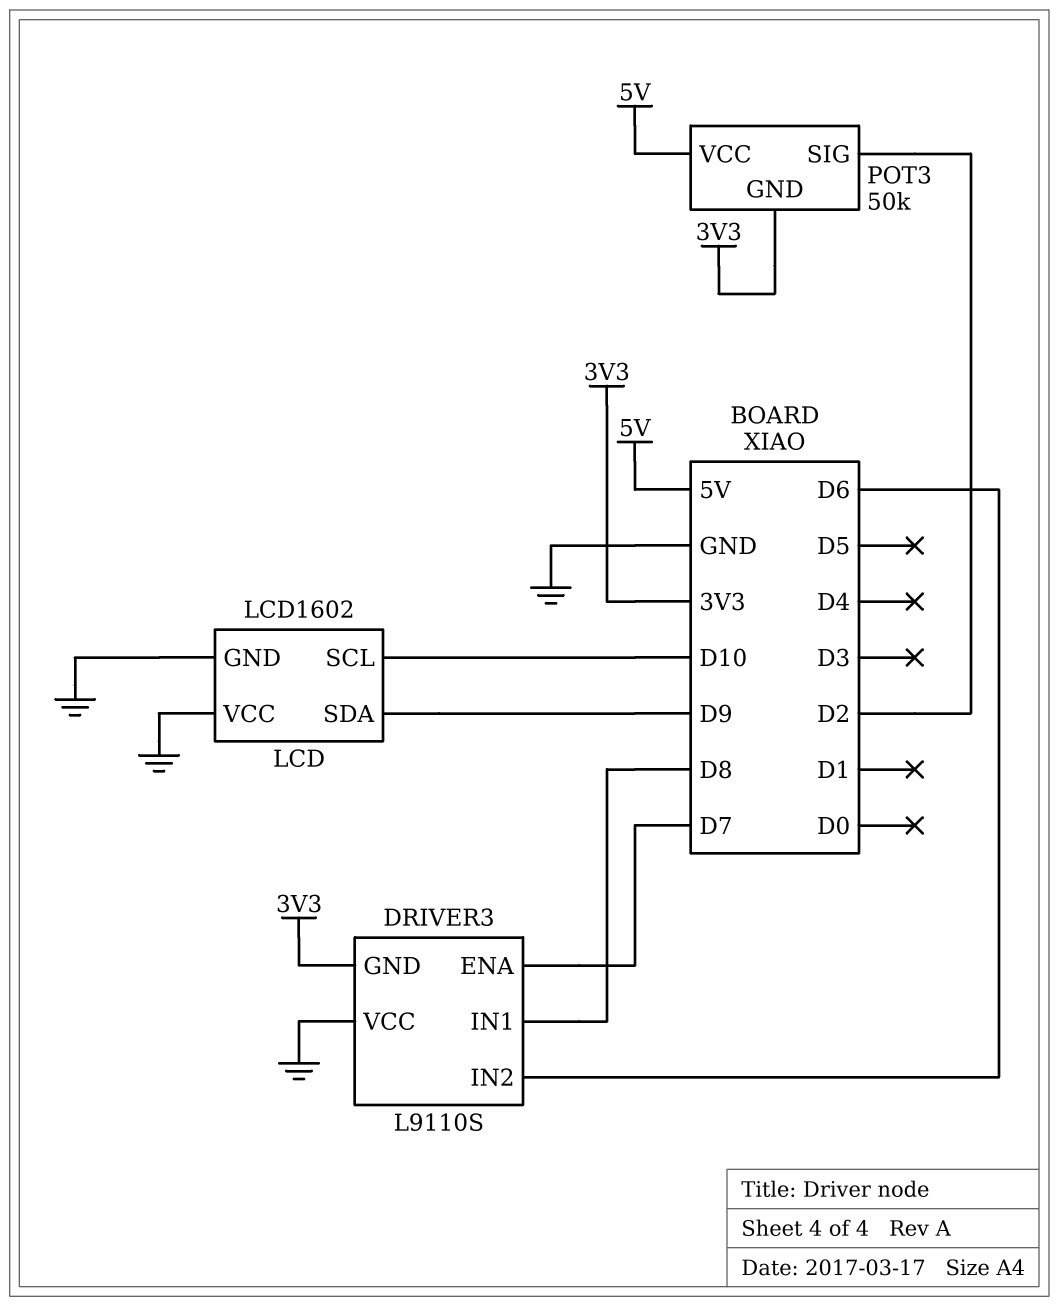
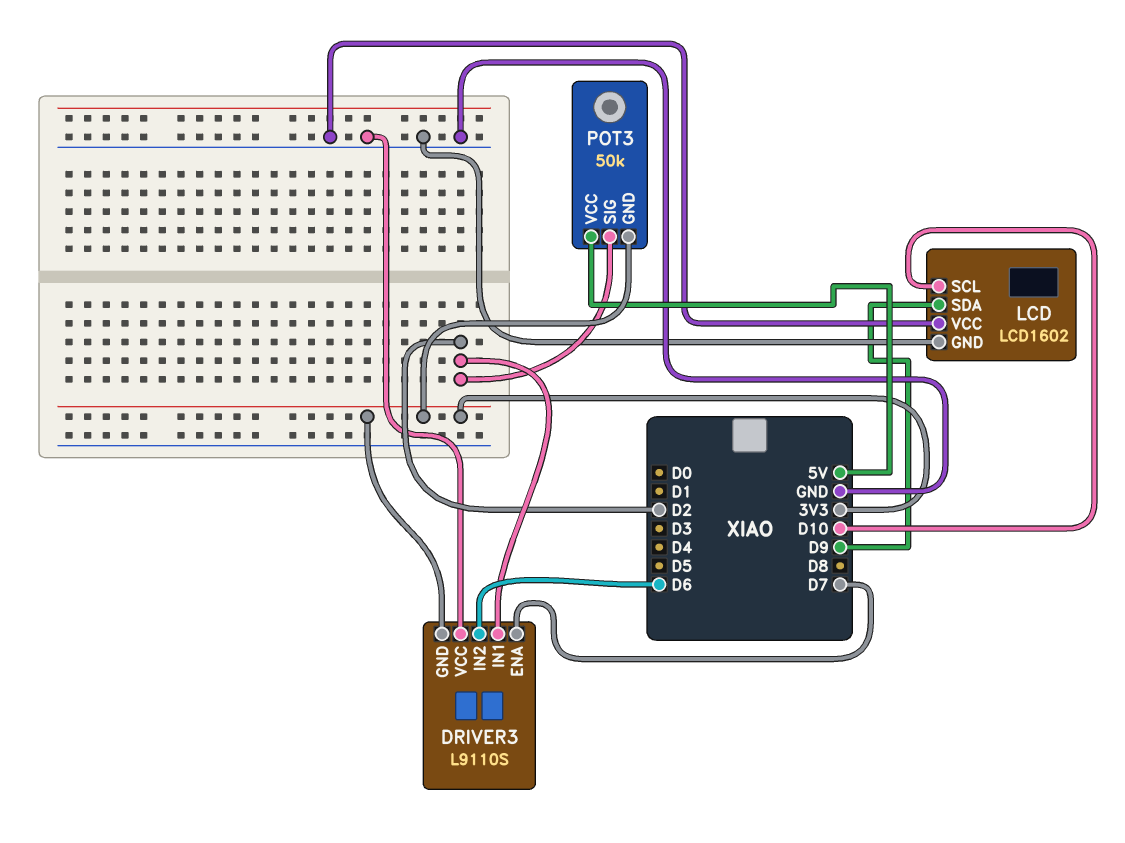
DRIVER3 pin IN1: D8 -> D2

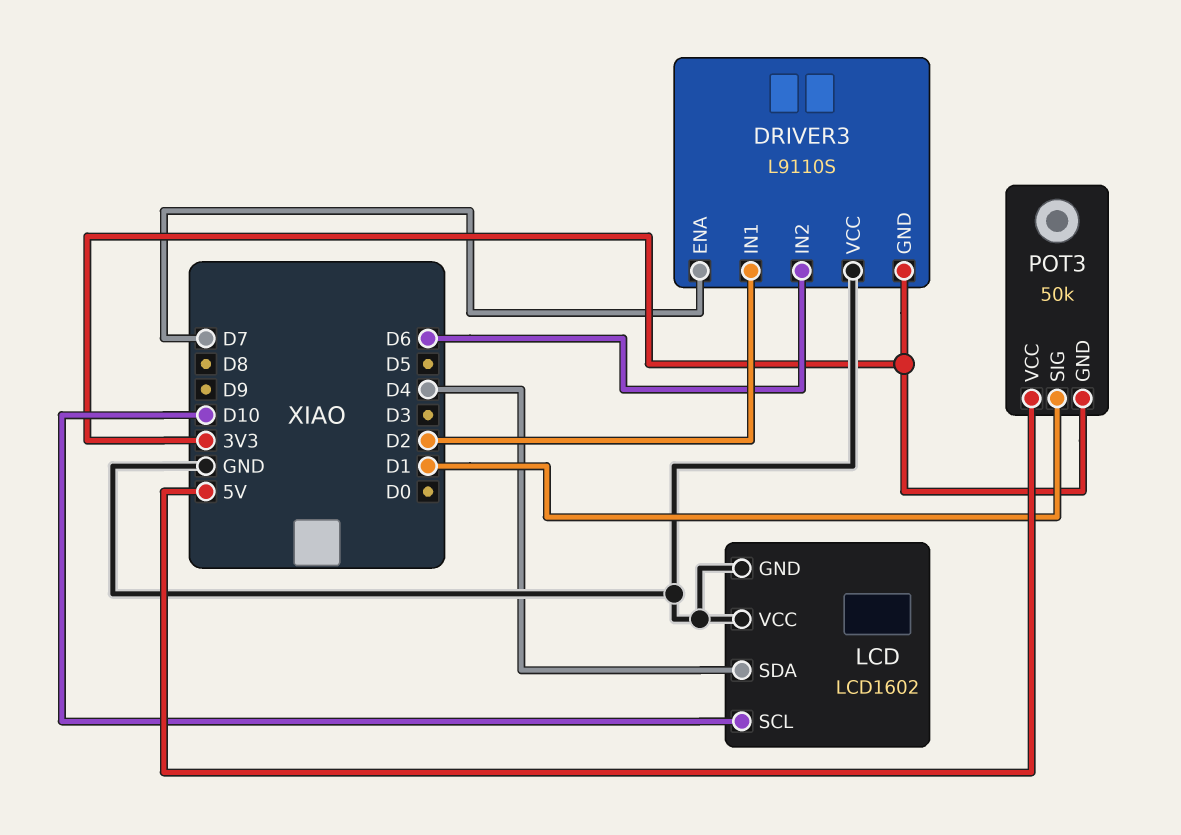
LCD pin SDA: D9 -> D4
POT3 pin SIG: D2 -> D1

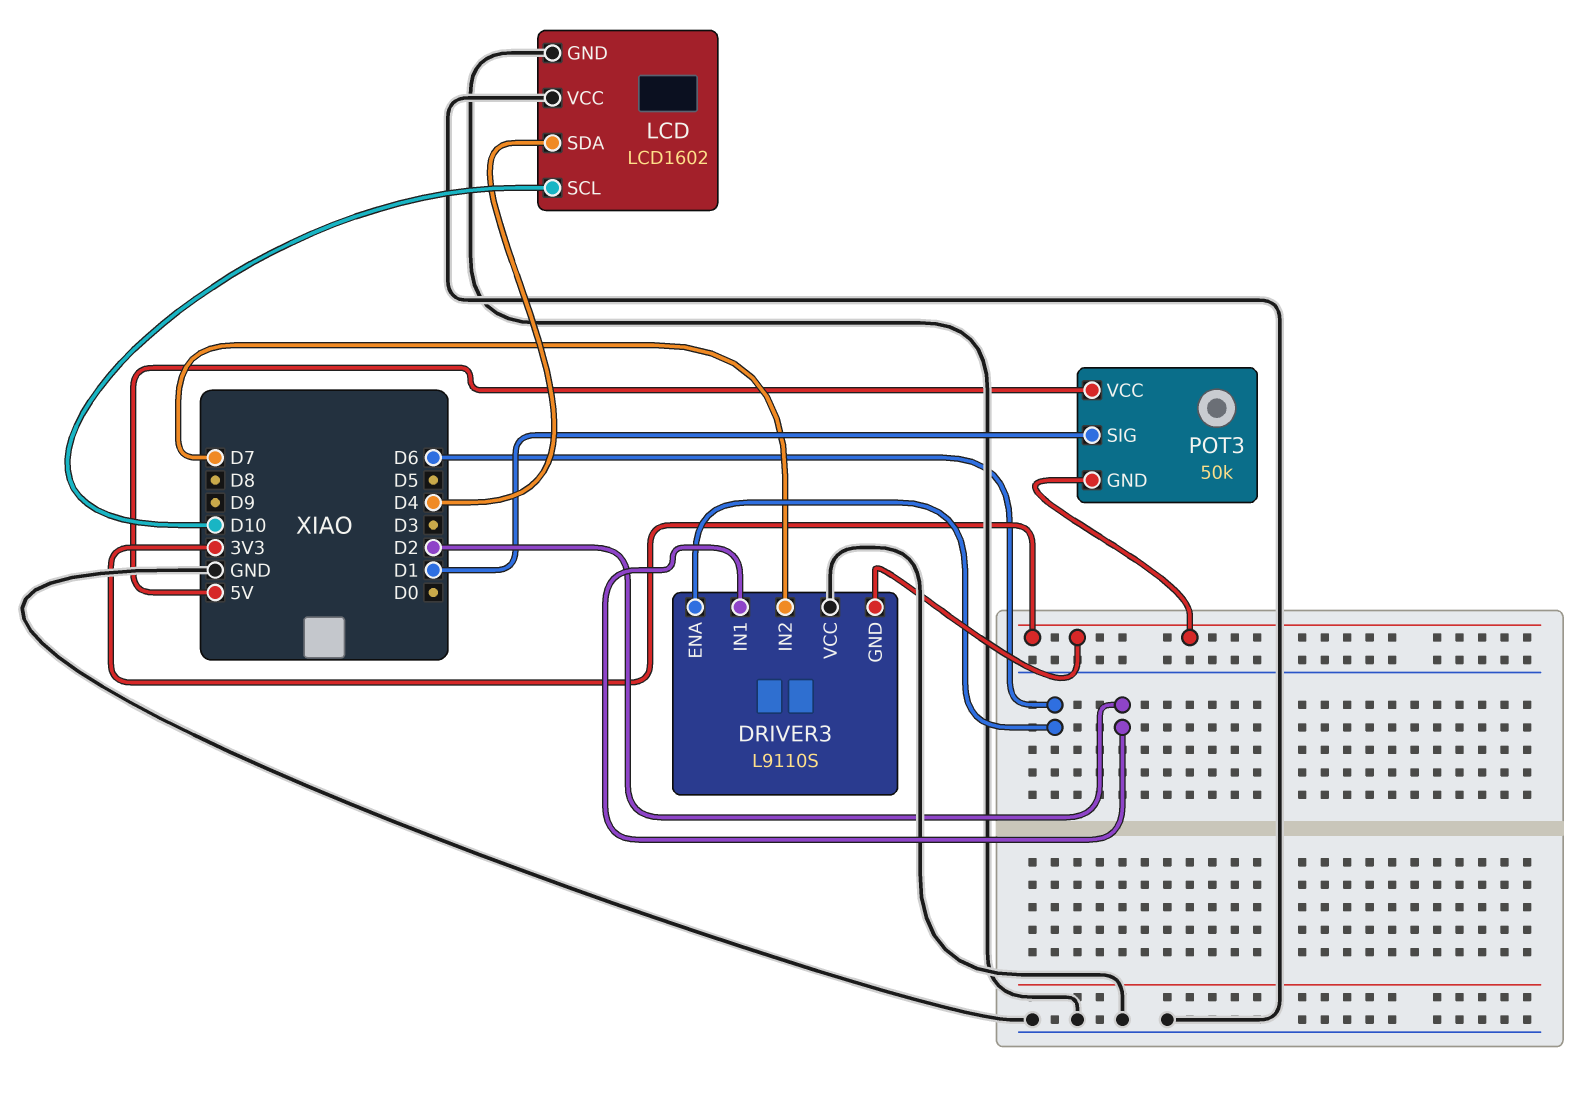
DRIVER3 pin ENA: D7 -> D6
DRIVER3 pin IN2: D6 -> D7

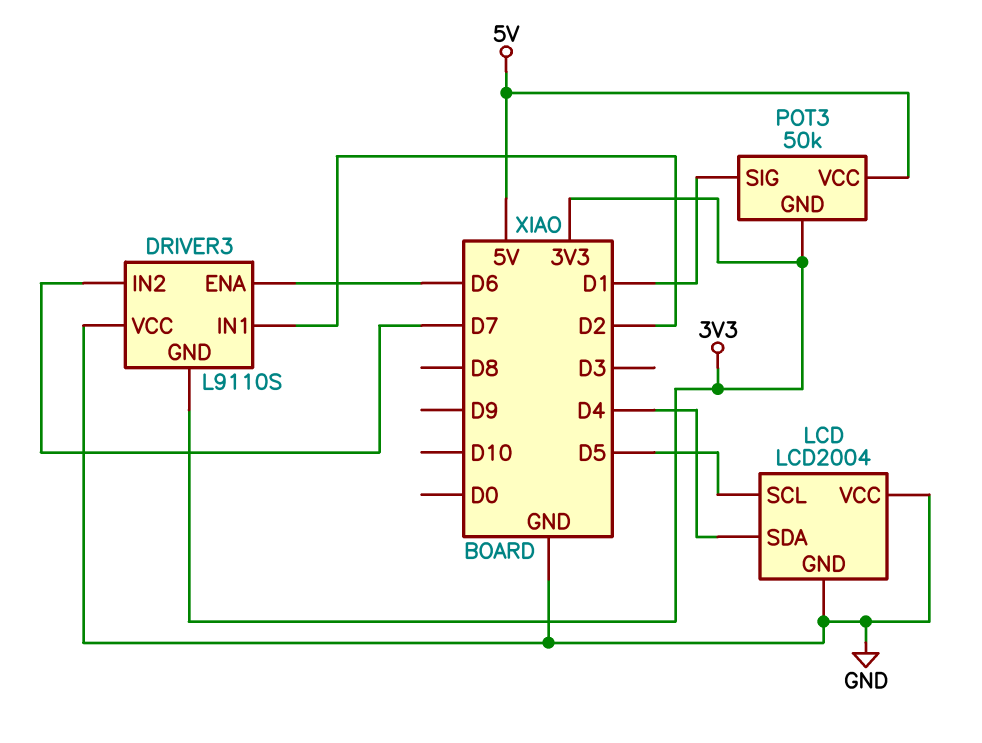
LCD: LCD1602 -> LCD2004
LCD pin SCL: D10 -> D5

